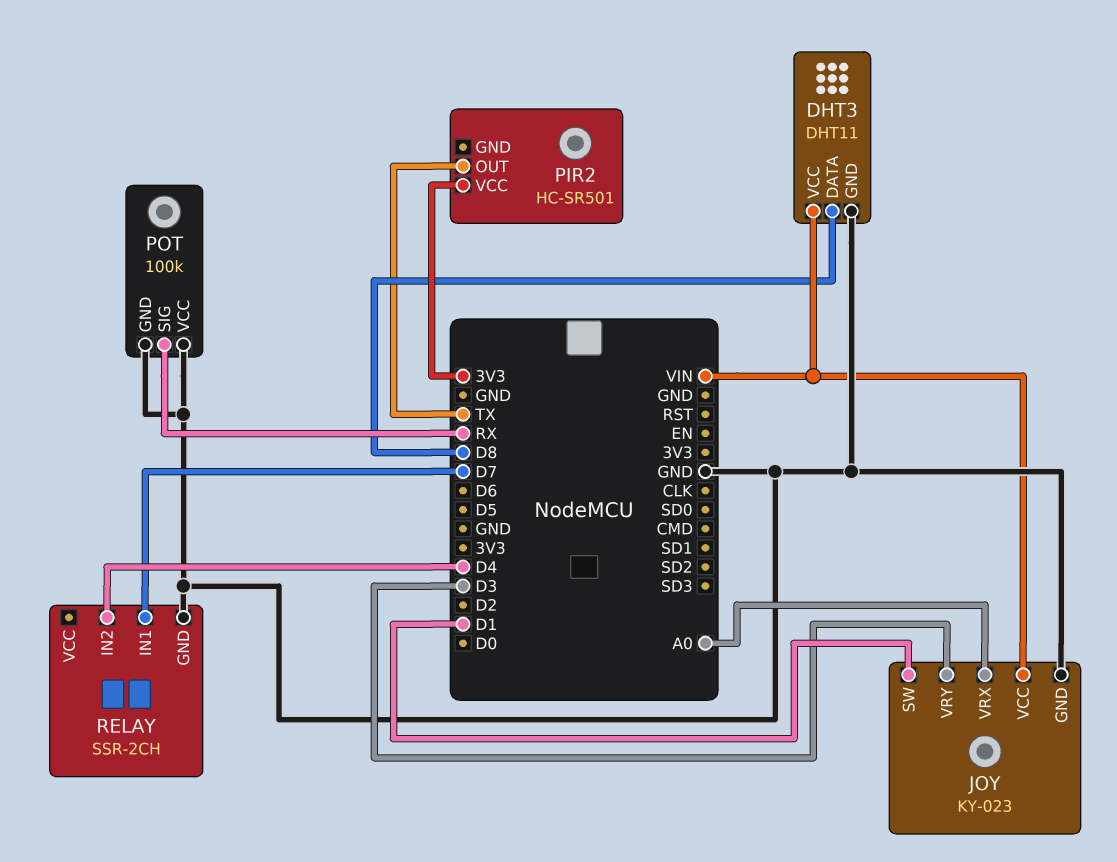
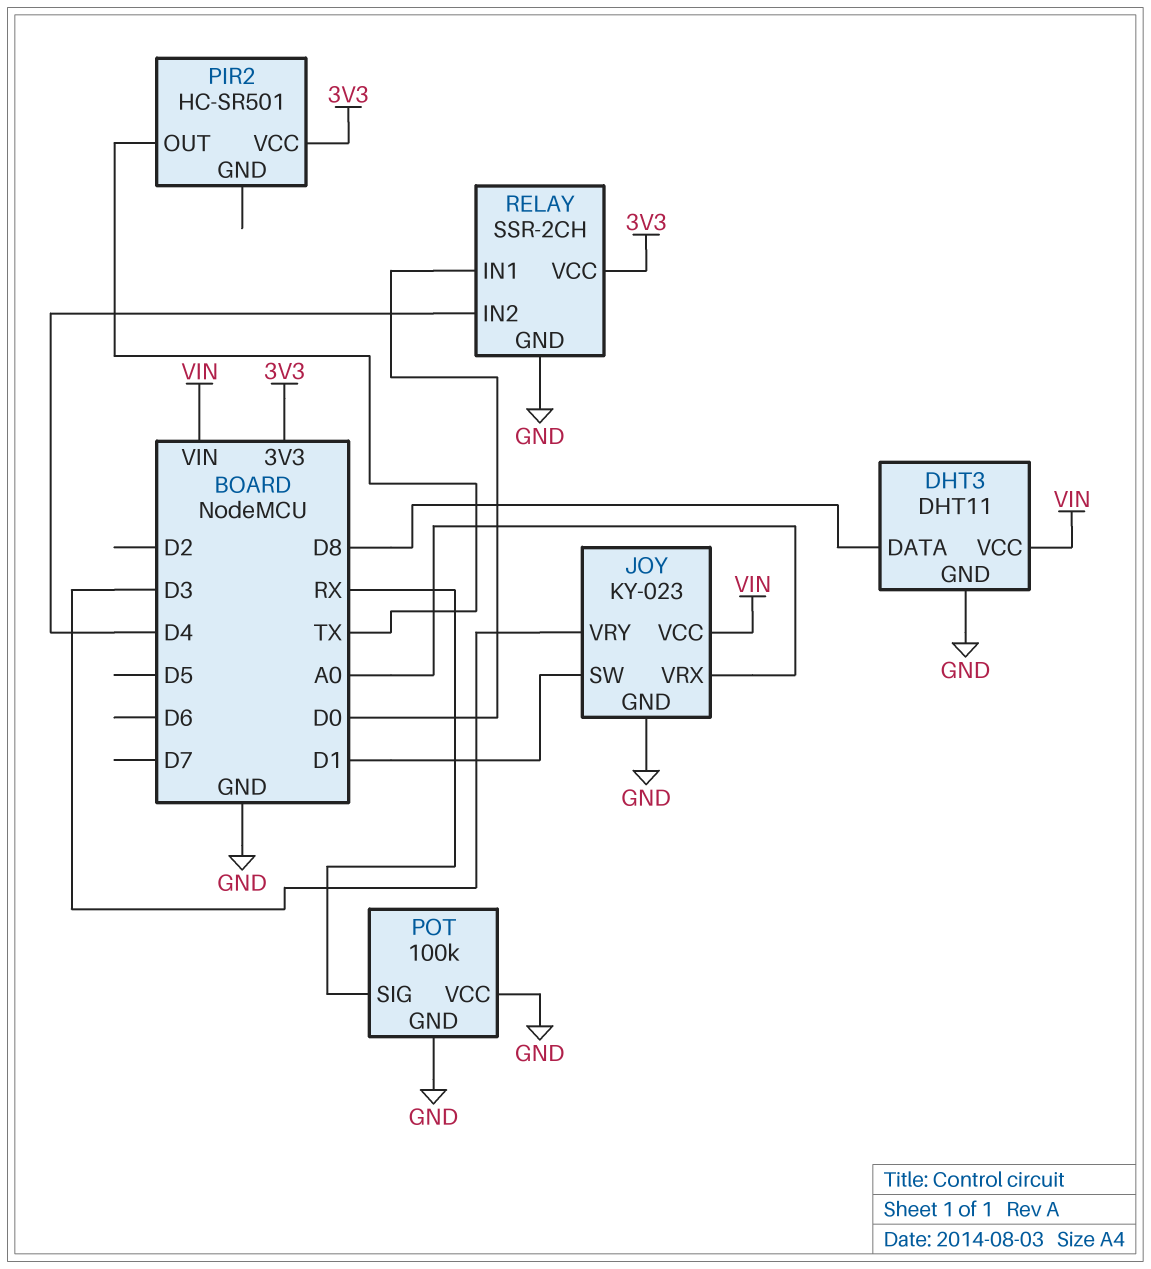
RELAY pin IN1: D7 -> D0
RELAY pin VCC: none -> 3V3

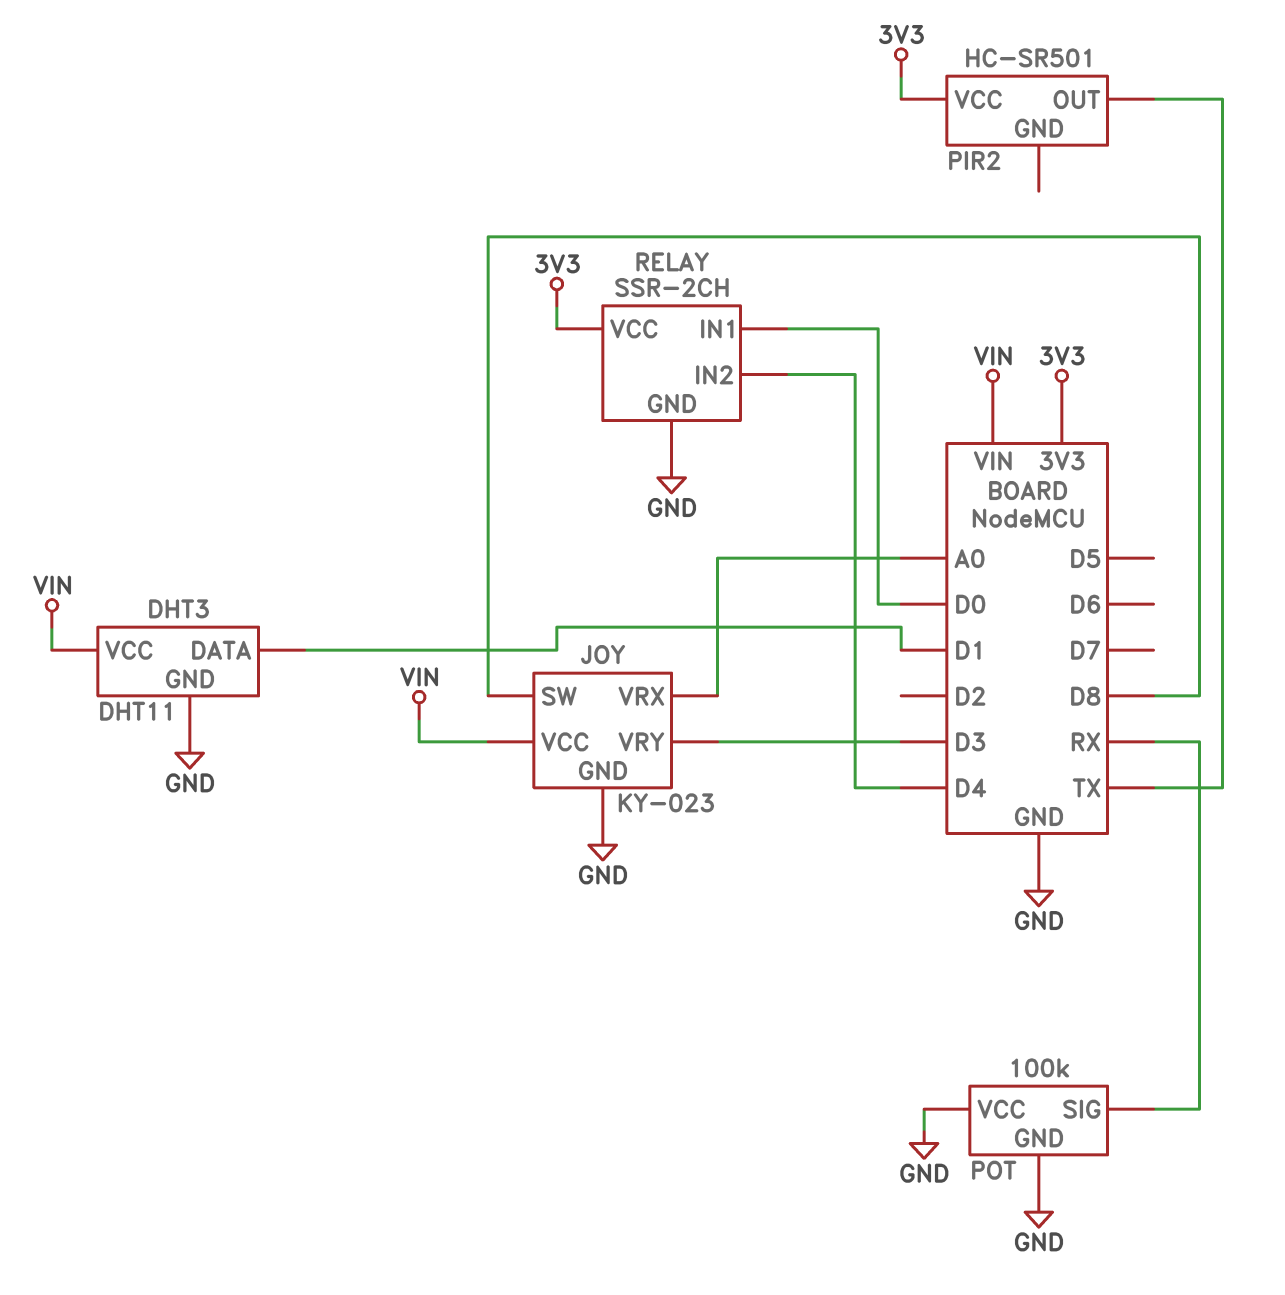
DHT3 pin DATA: D8 -> D1
JOY pin SW: D1 -> D8

